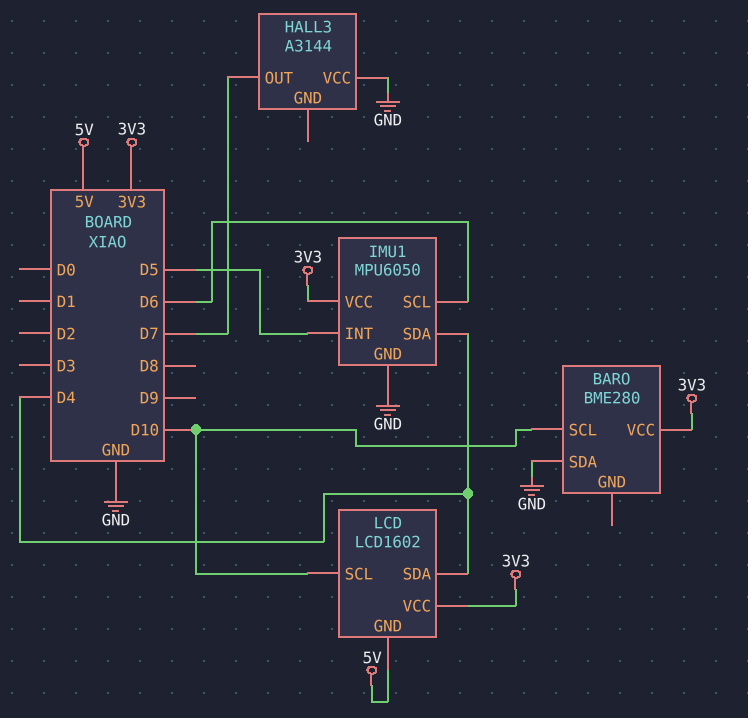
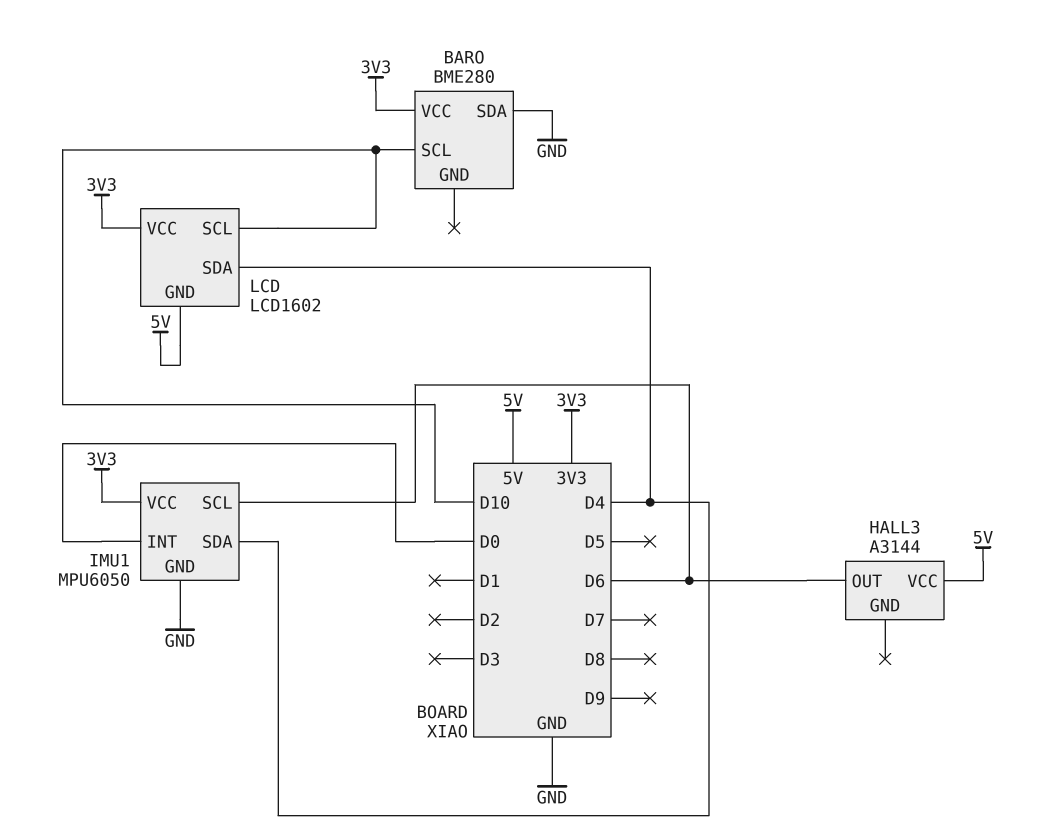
HALL3 pin OUT: D7 -> D6
HALL3 pin VCC: GND -> 5V
IMU1 pin INT: D5 -> D0

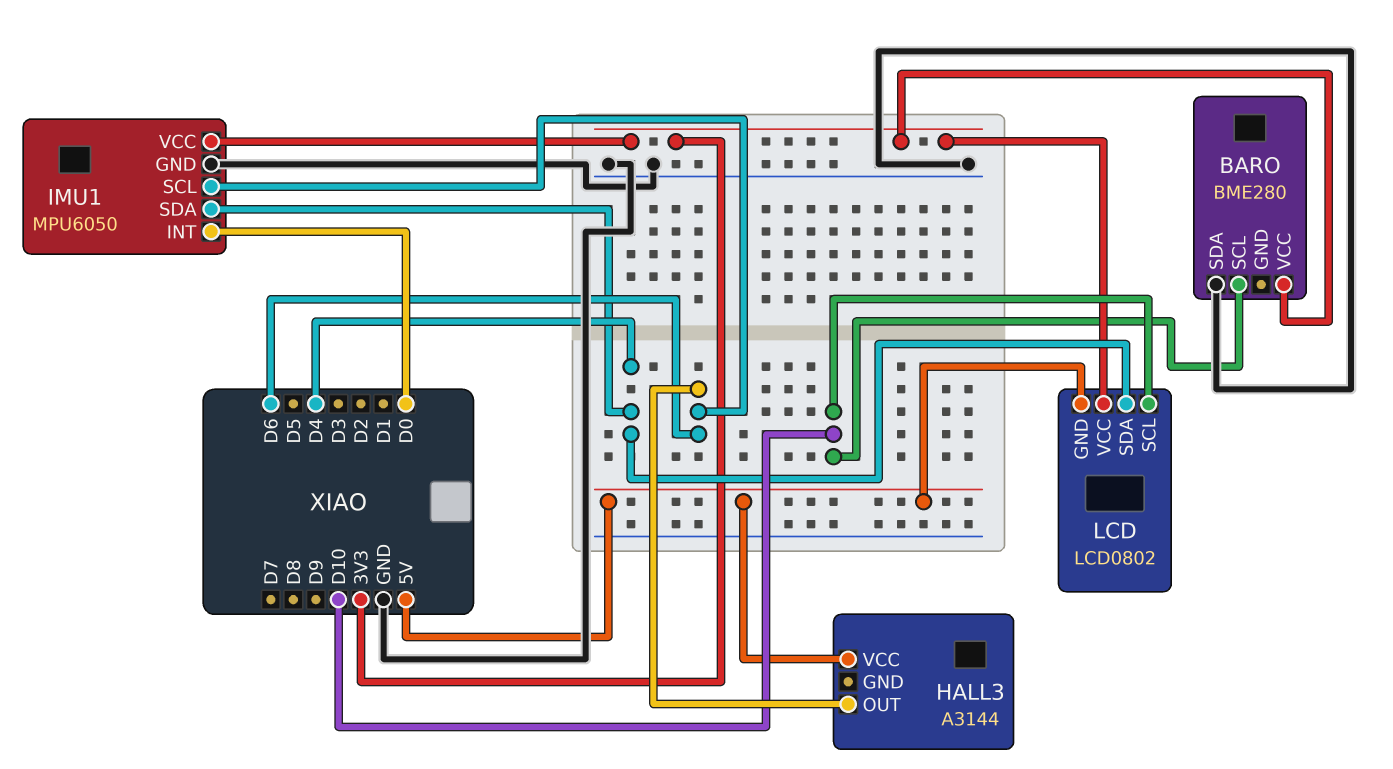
LCD: LCD1602 -> LCD0802

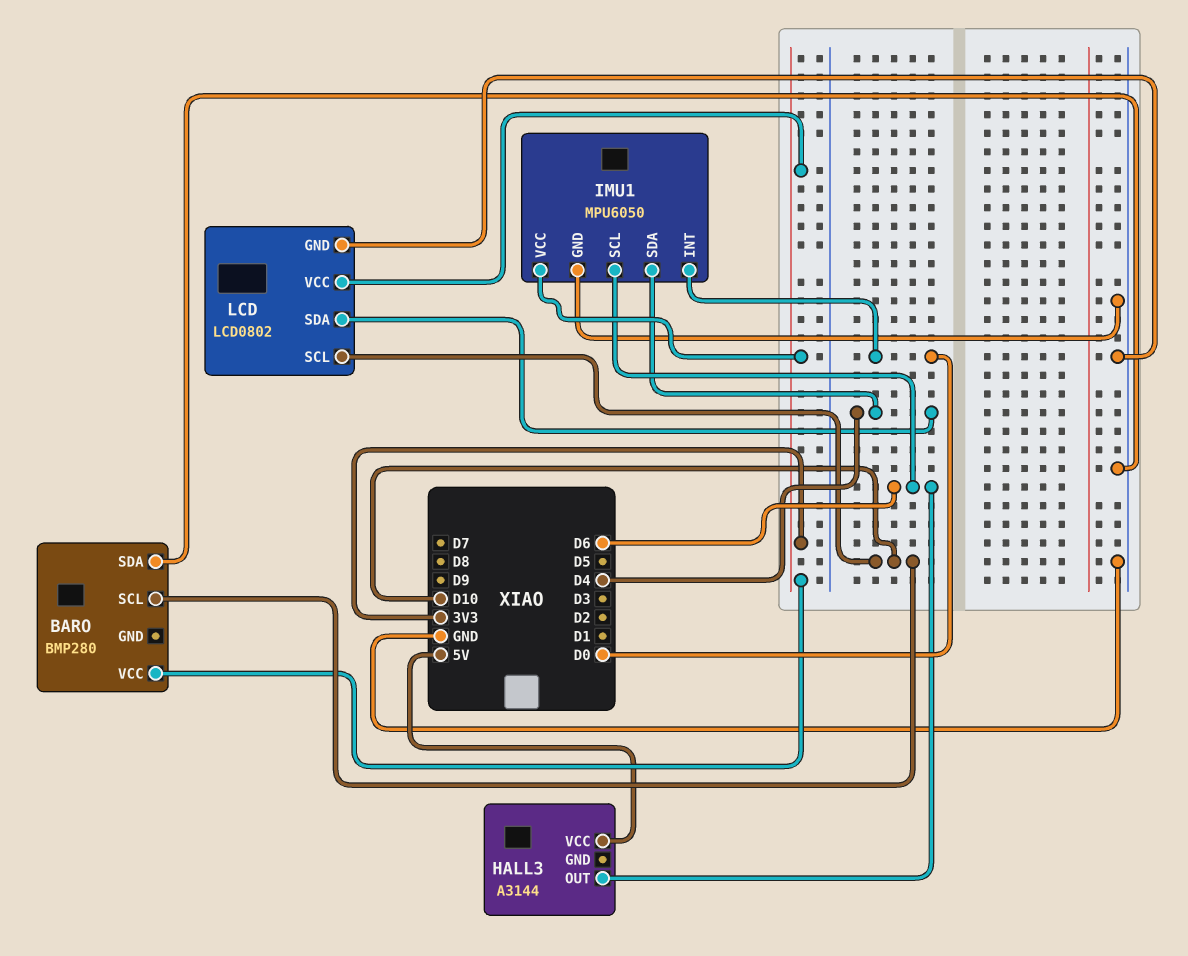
BARO: BME280 -> BMP280
LCD pin GND: 5V -> GND

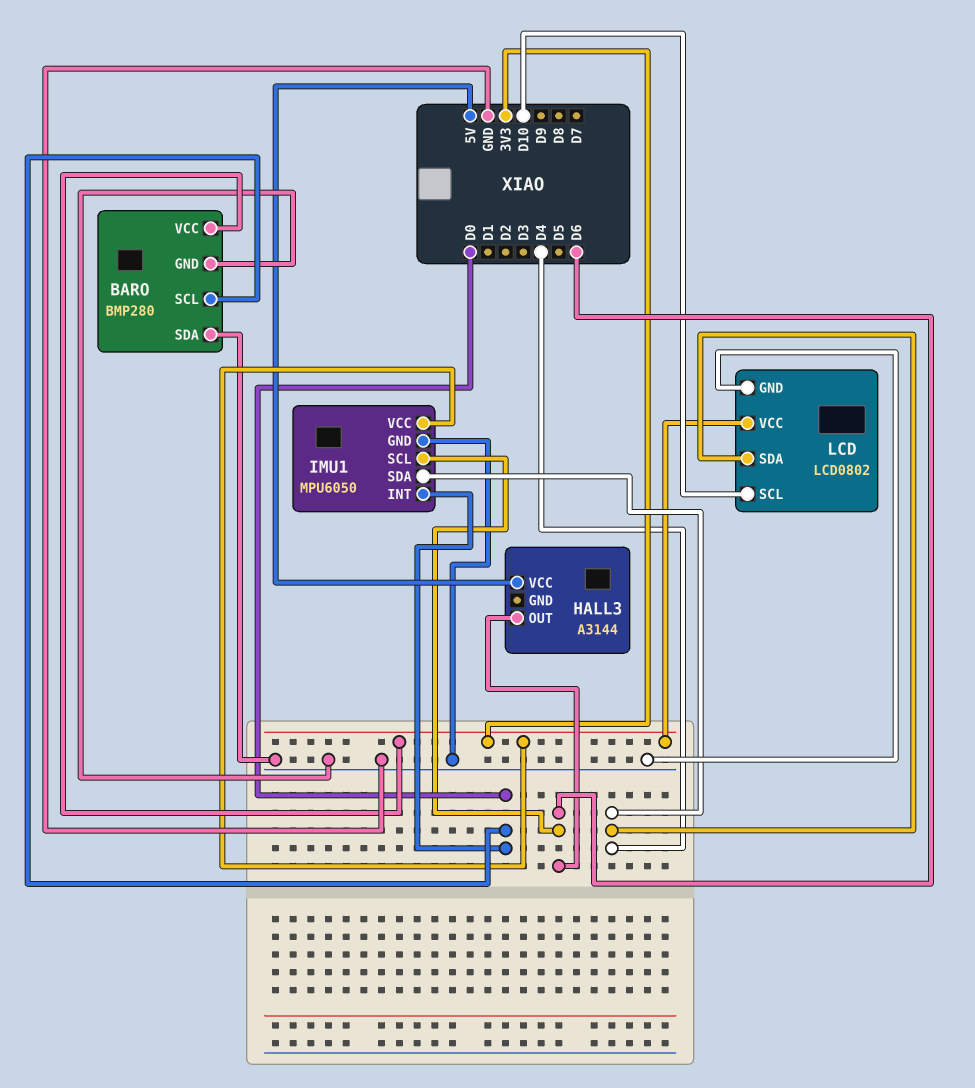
BARO pin GND: none -> GND
BARO pin SCL: D10 -> D0

